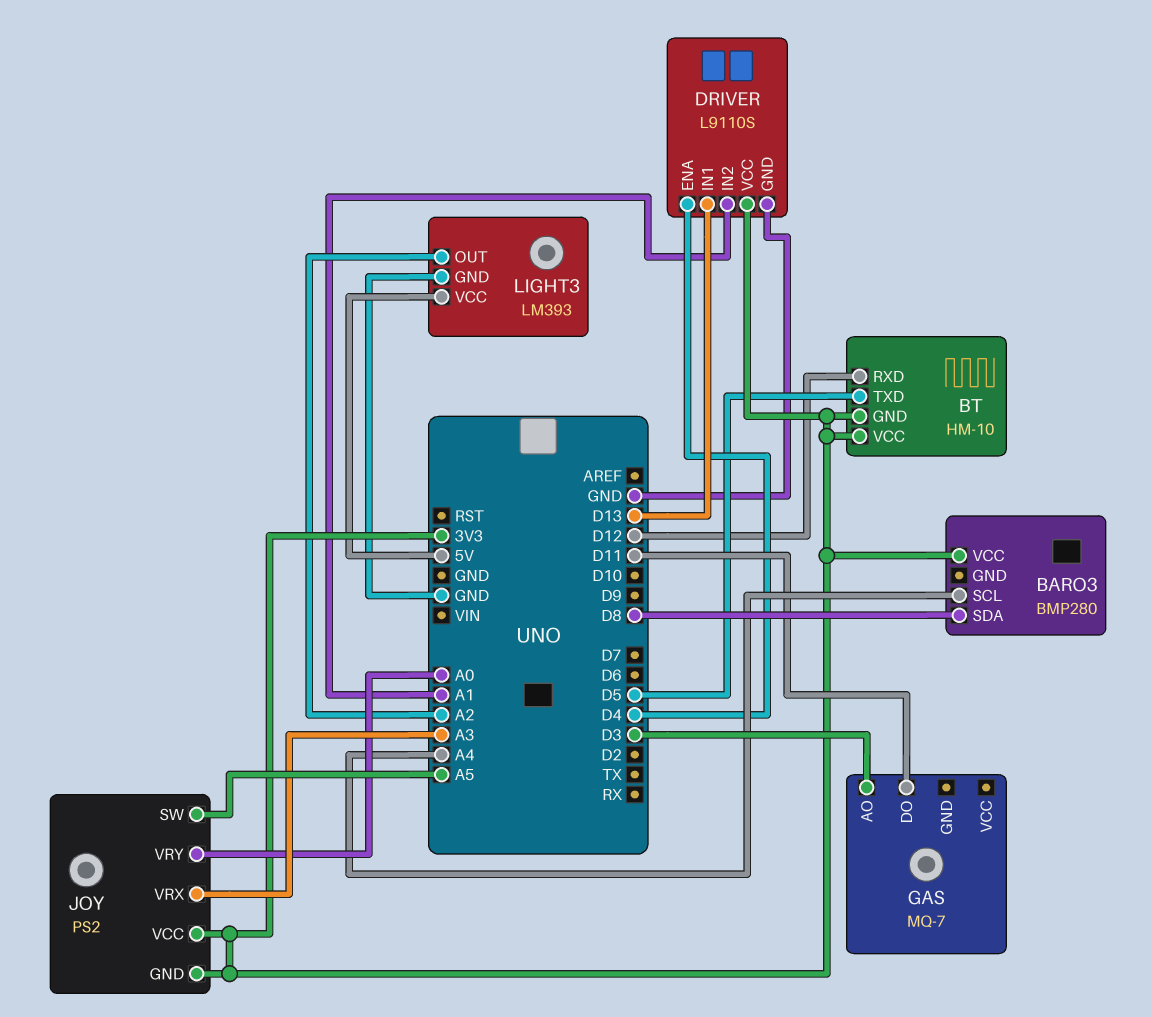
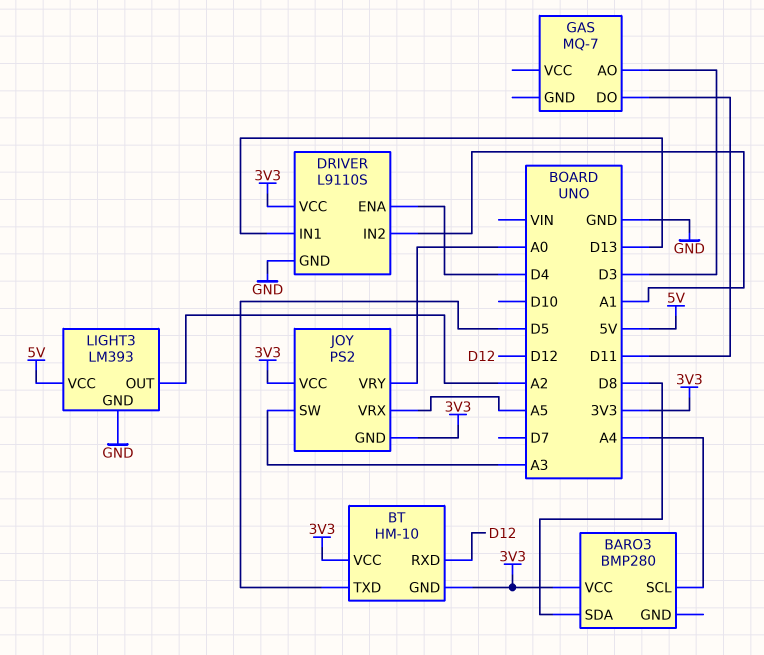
JOY pin SW: A5 -> A3
JOY pin VRX: A3 -> A5

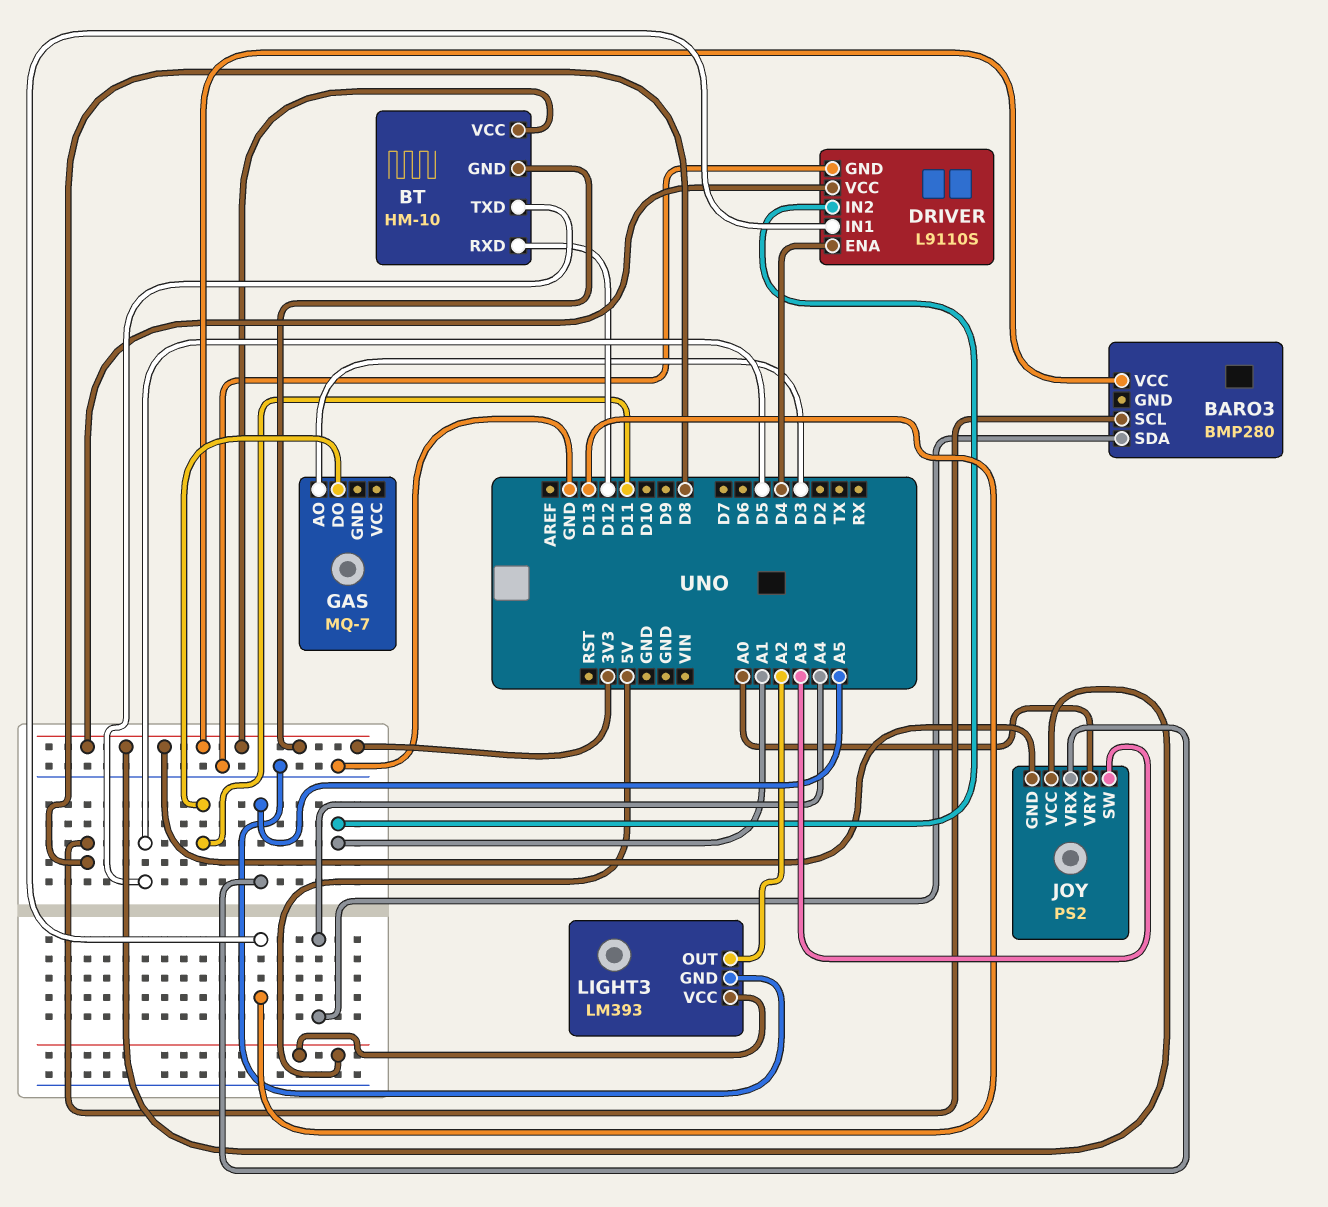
BARO3 pin SCL: A4 -> D8
BARO3 pin SDA: D8 -> A4

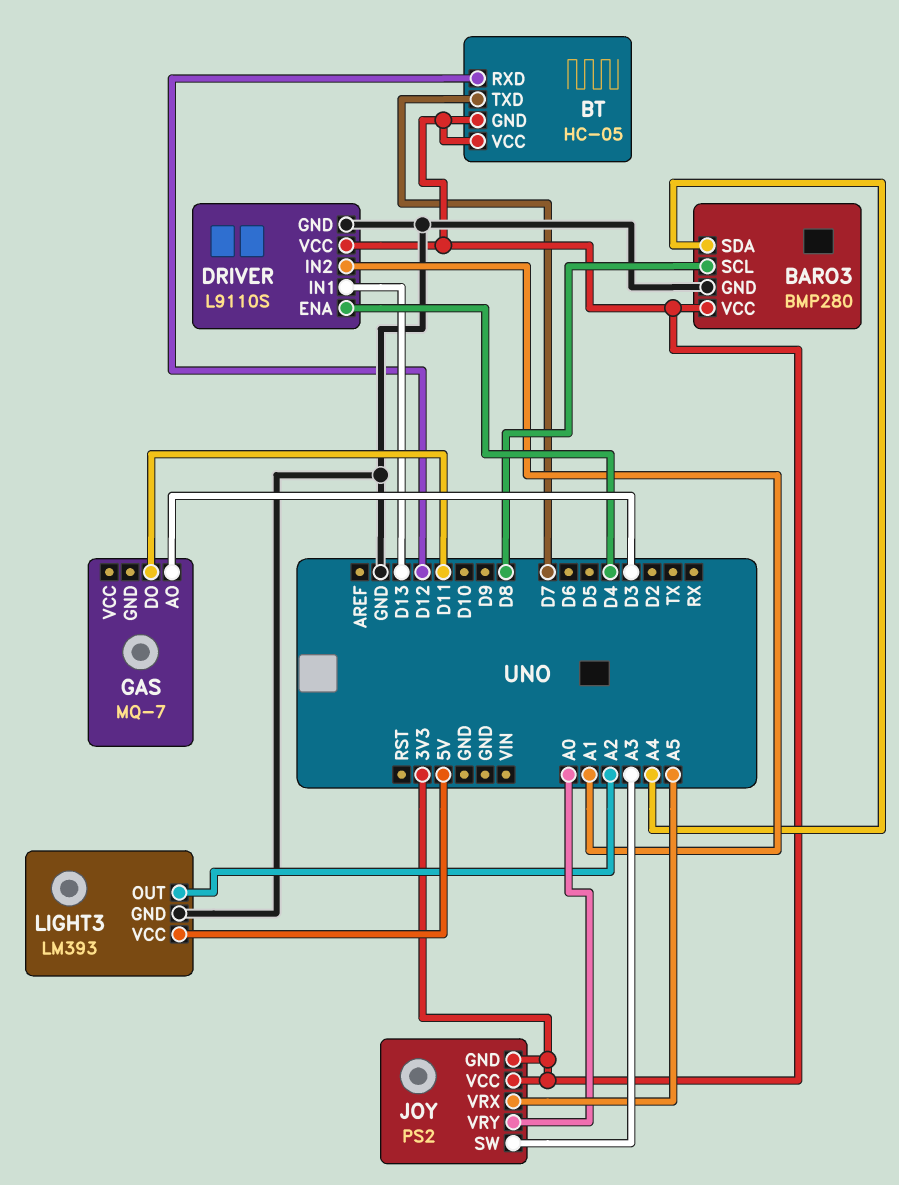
BARO3 pin GND: none -> GND
BT: HM-10 -> HC-05
BT pin TXD: D5 -> D7

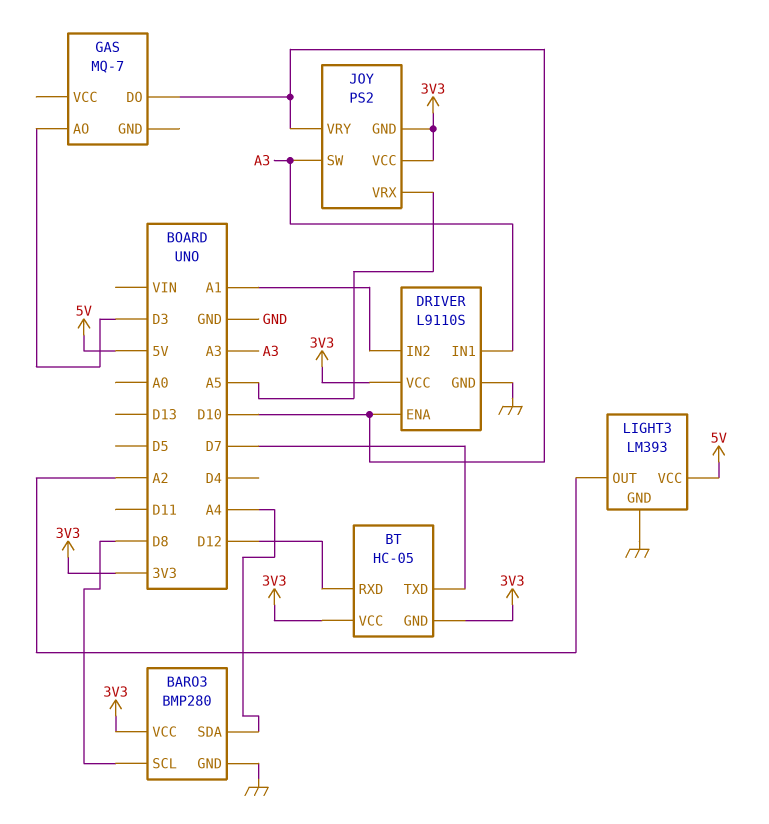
DRIVER pin ENA: D4 -> D10
DRIVER pin IN1: D13 -> A3
GAS pin DO: D11 -> D10
JOY pin VRY: A0 -> D10

